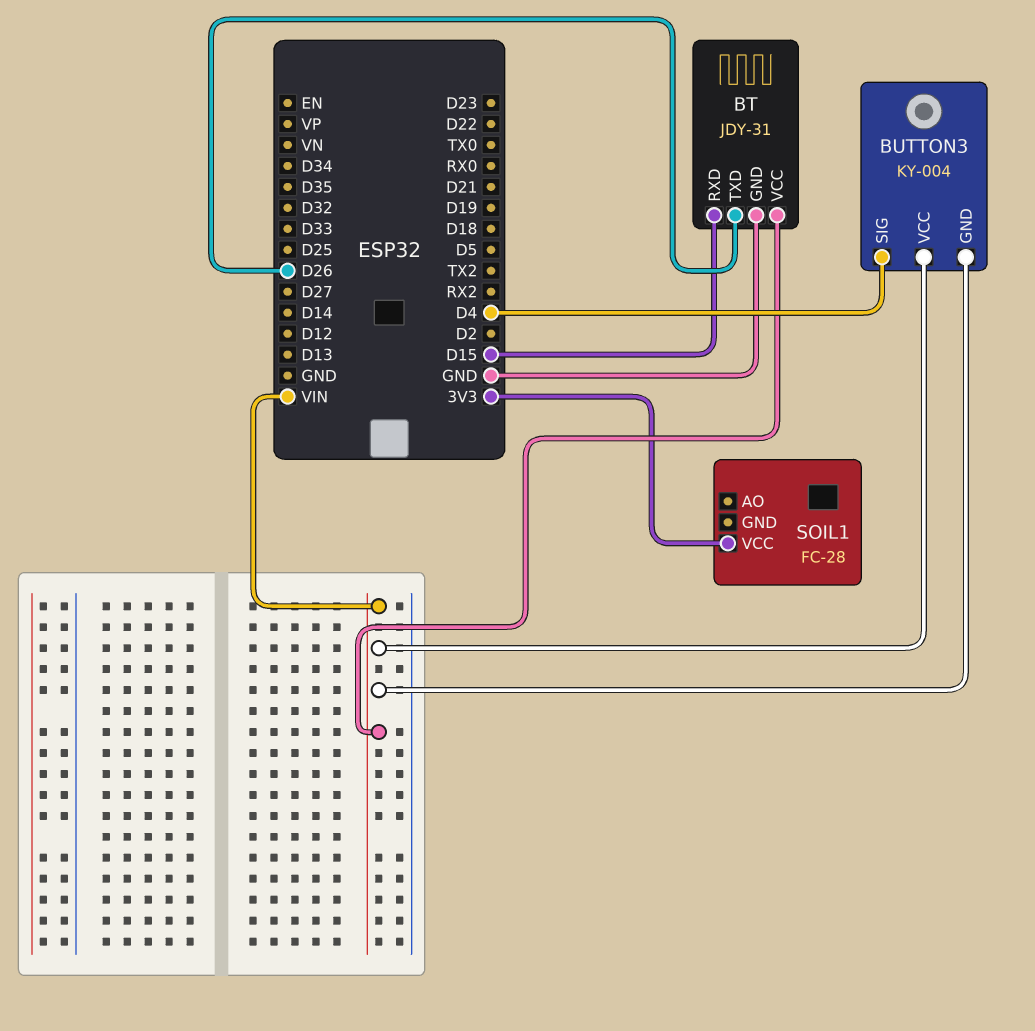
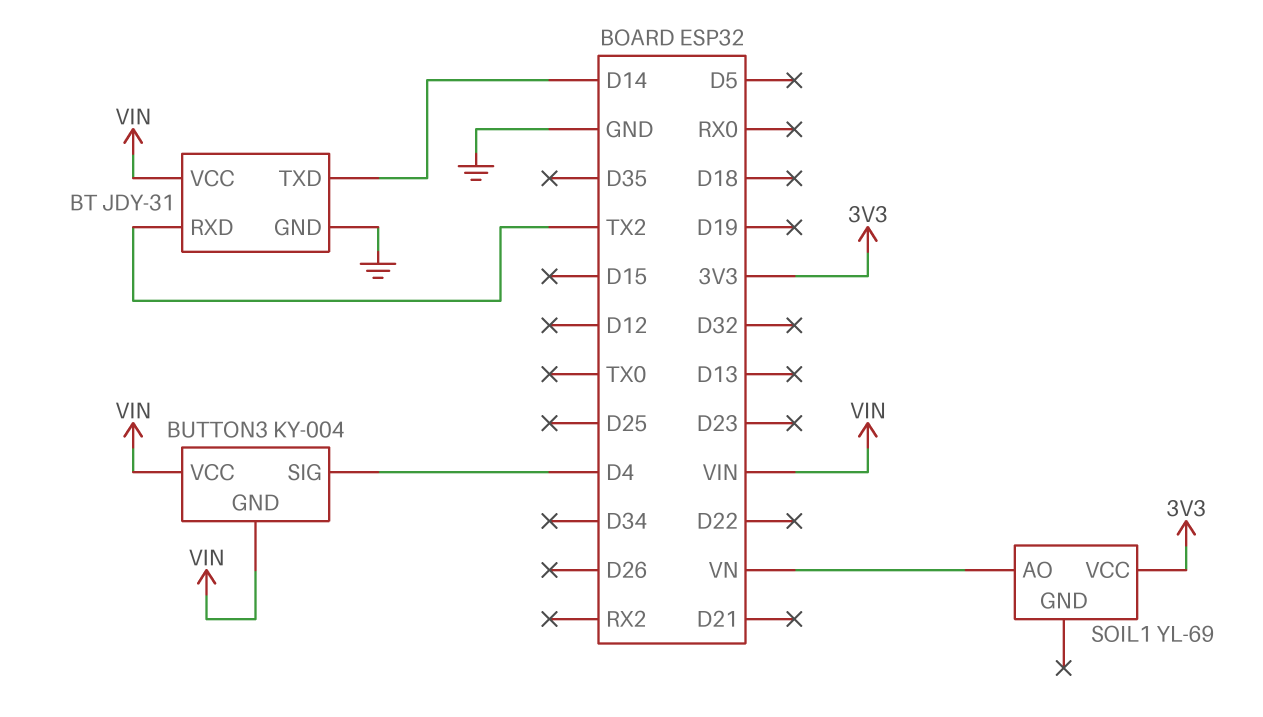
BT pin RXD: D15 -> TX2
BT pin TXD: D26 -> D14
SOIL1: FC-28 -> YL-69
SOIL1 pin AO: none -> VN

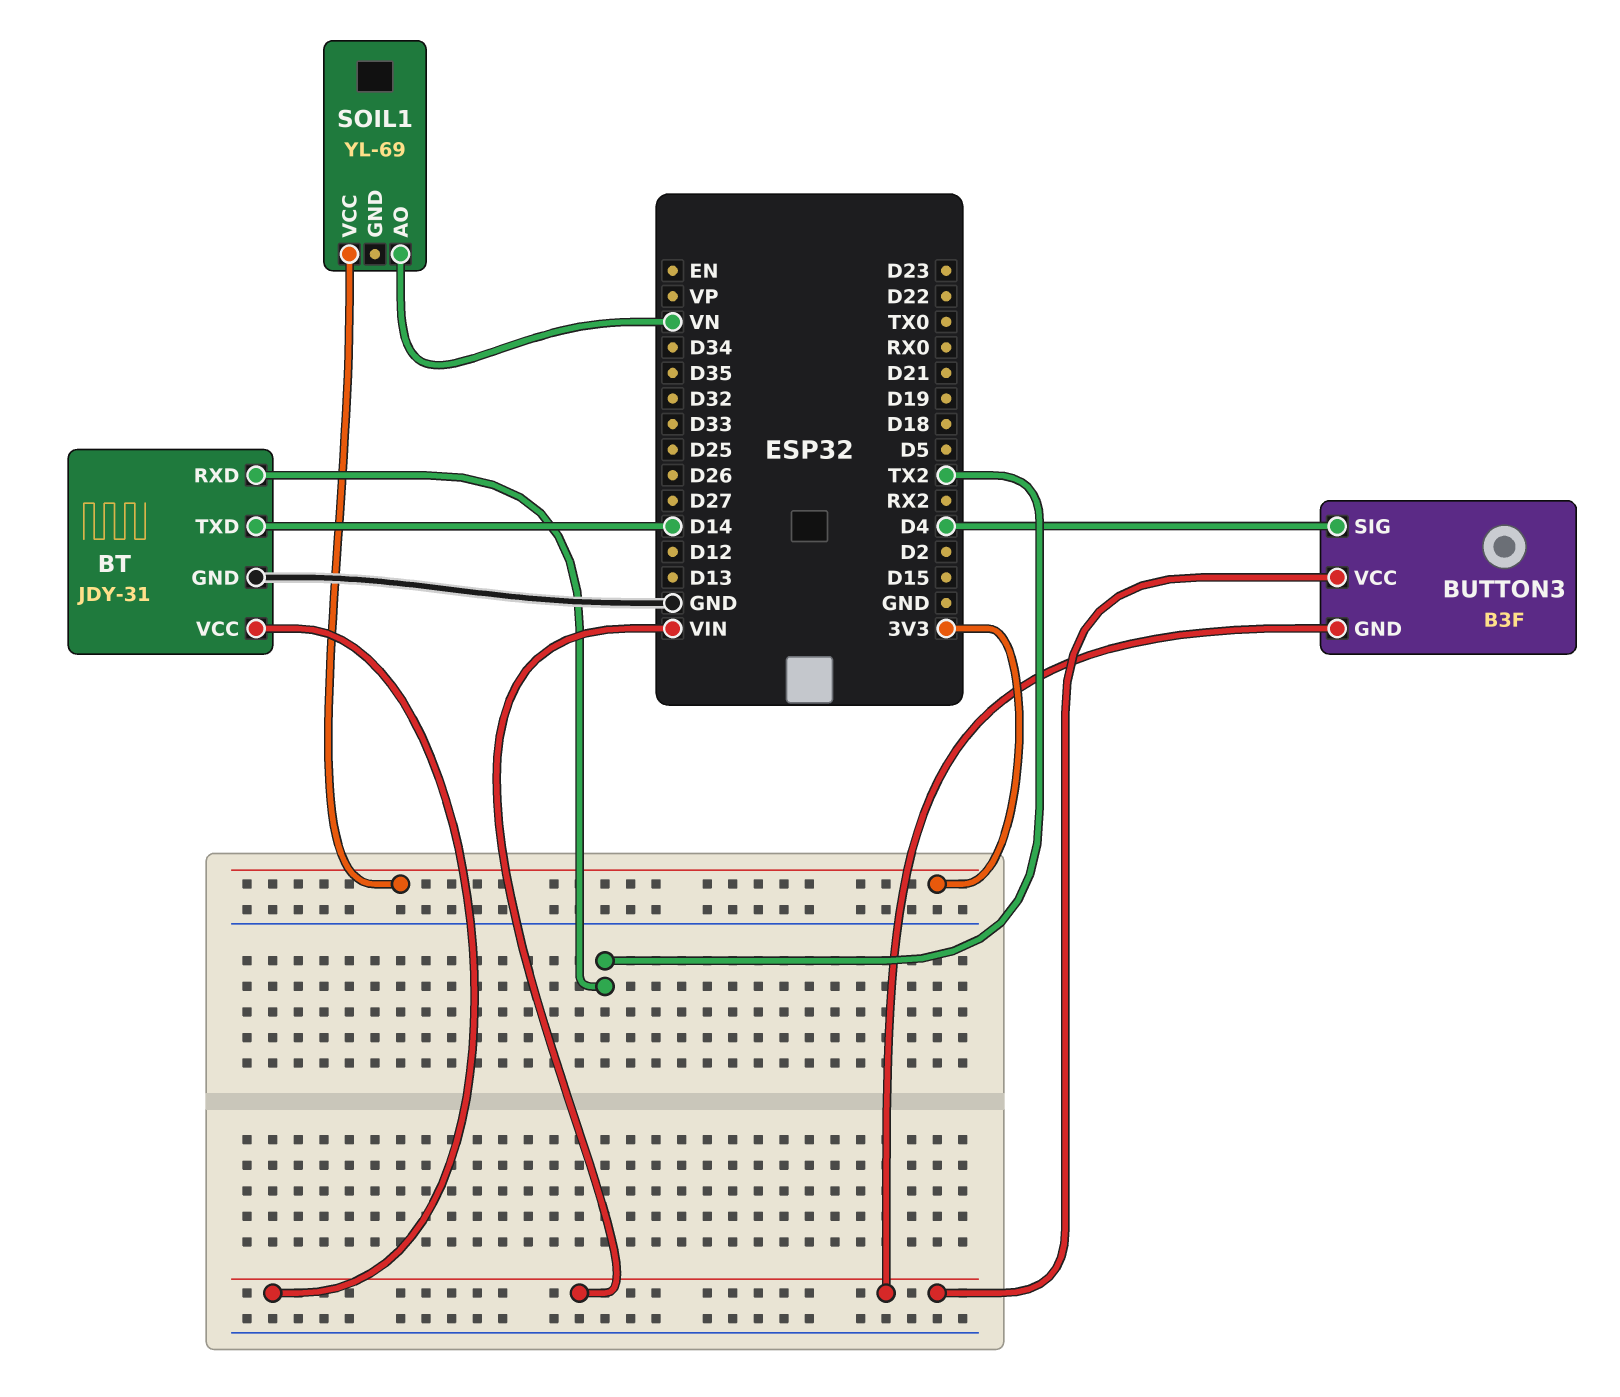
BUTTON3: KY-004 -> B3F

